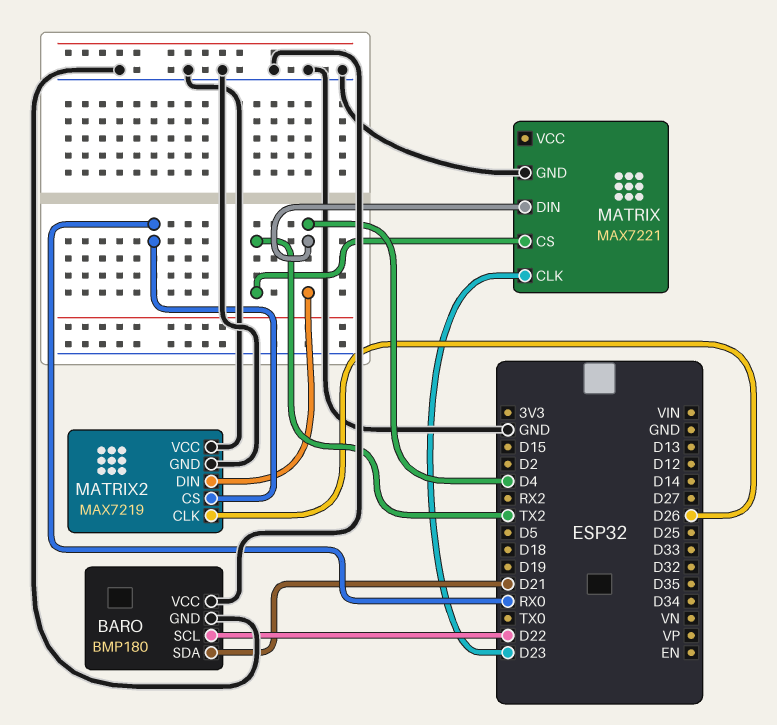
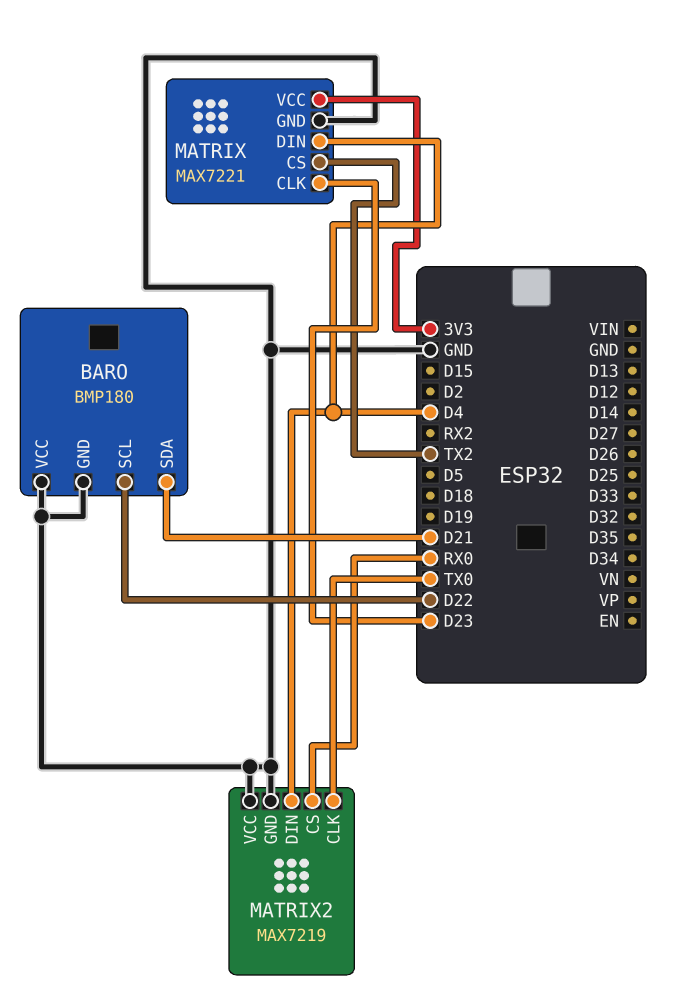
MATRIX pin VCC: none -> 3V3
MATRIX2 pin CLK: D26 -> TX0

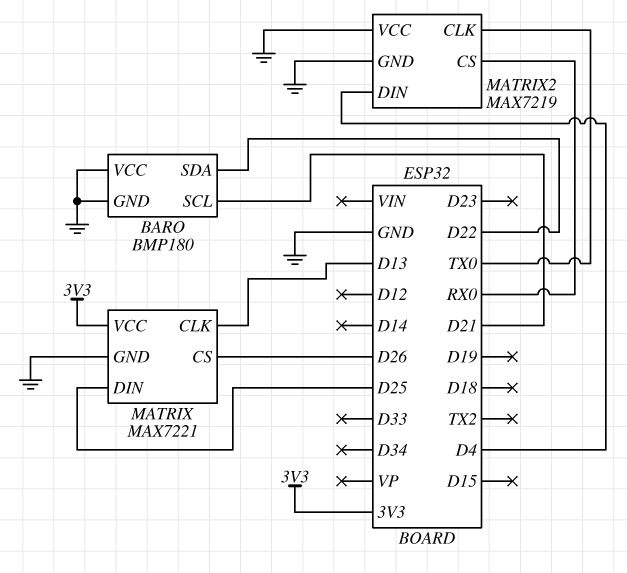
BARO pin SCL: D22 -> D21
BARO pin SDA: D21 -> D22
MATRIX pin CLK: D23 -> D13
MATRIX pin CS: TX2 -> D26
MATRIX pin DIN: D4 -> D25

